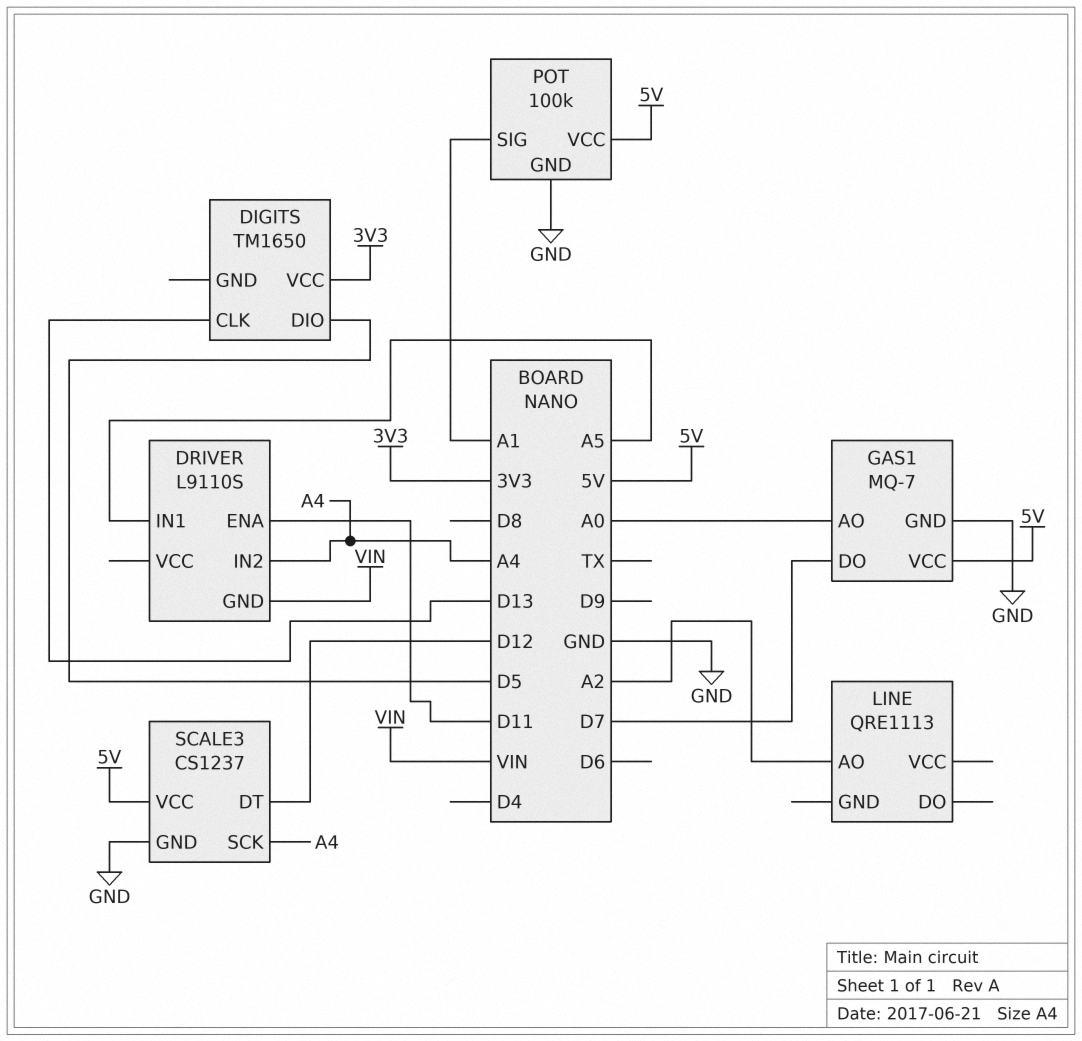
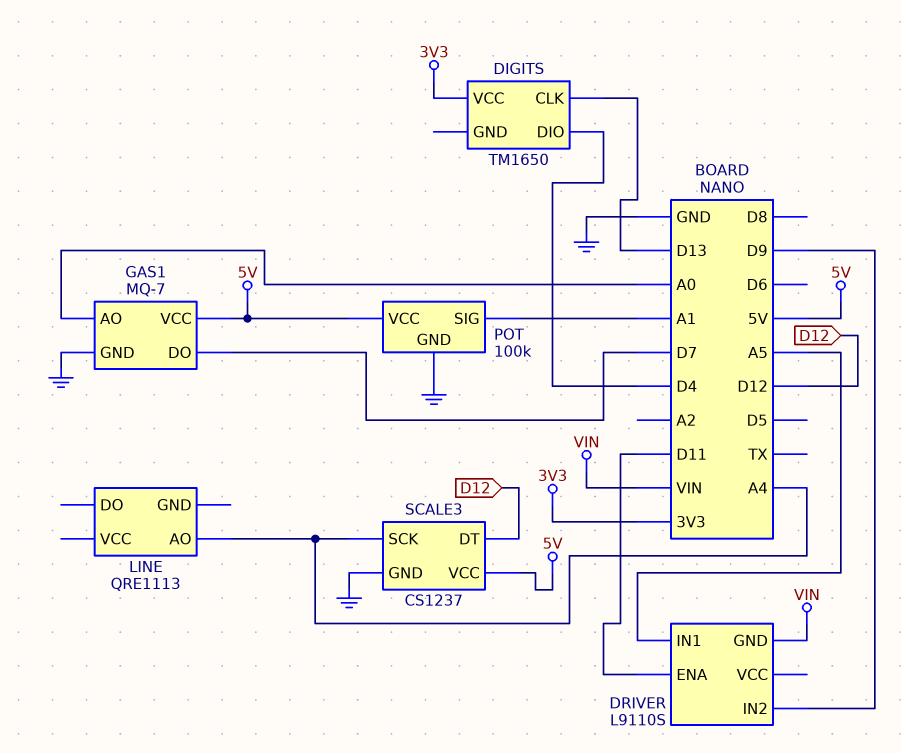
DIGITS pin DIO: D5 -> D4
DRIVER pin IN2: A4 -> D9
LINE pin AO: A2 -> A4

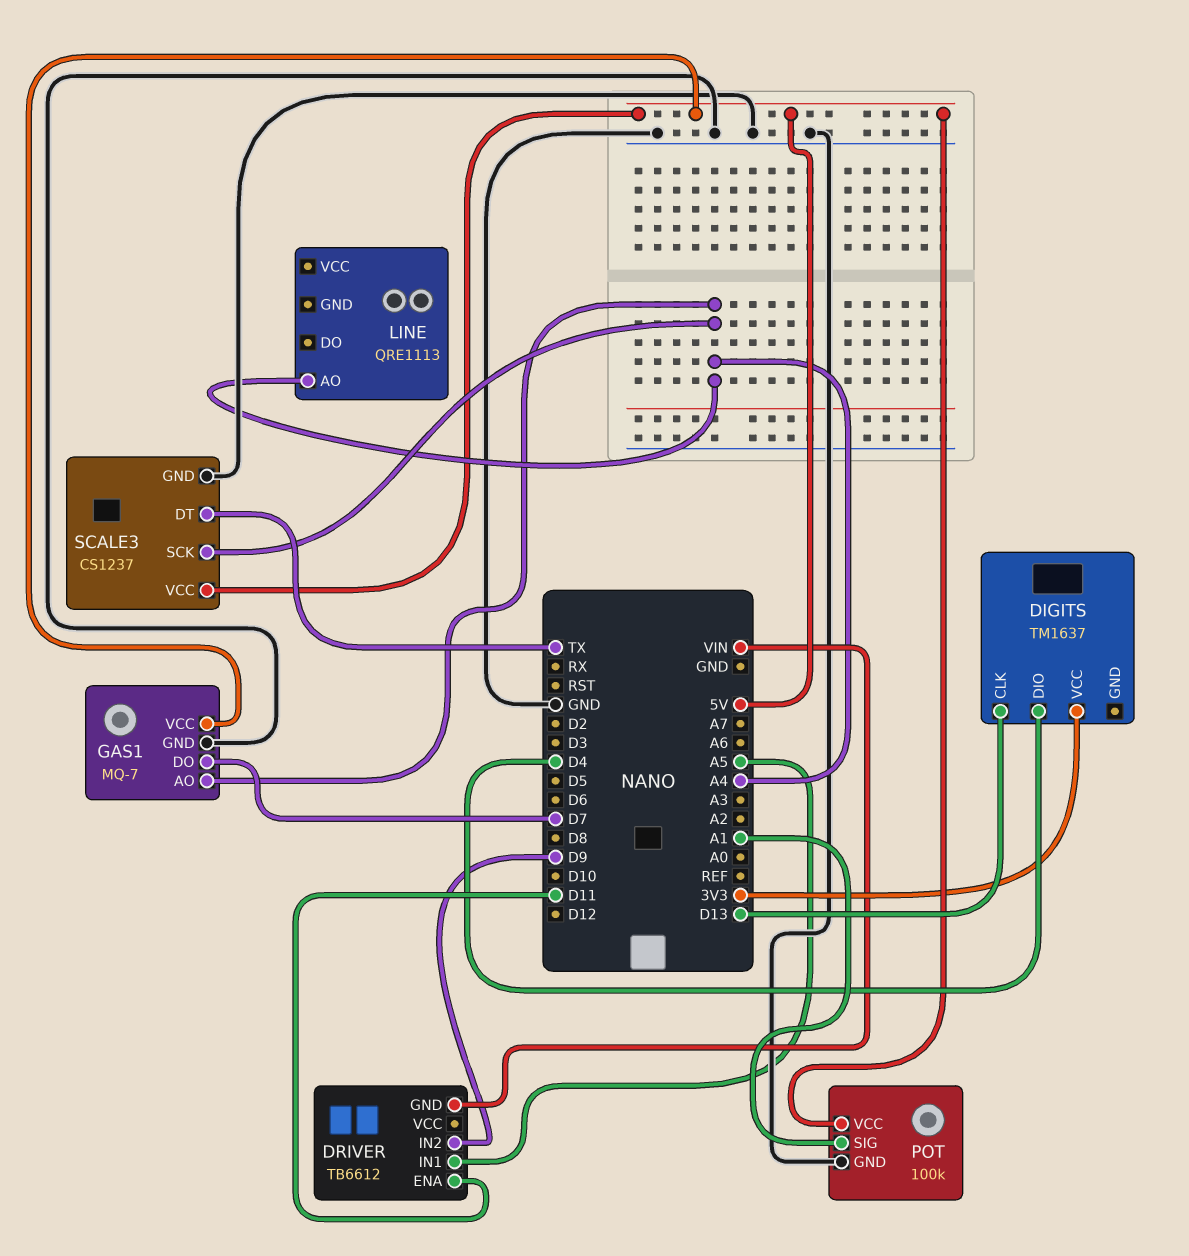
DIGITS: TM1650 -> TM1637
DRIVER: L9110S -> TB6612
GAS1 pin AO: A0 -> A4
SCALE3 pin DT: D12 -> TX

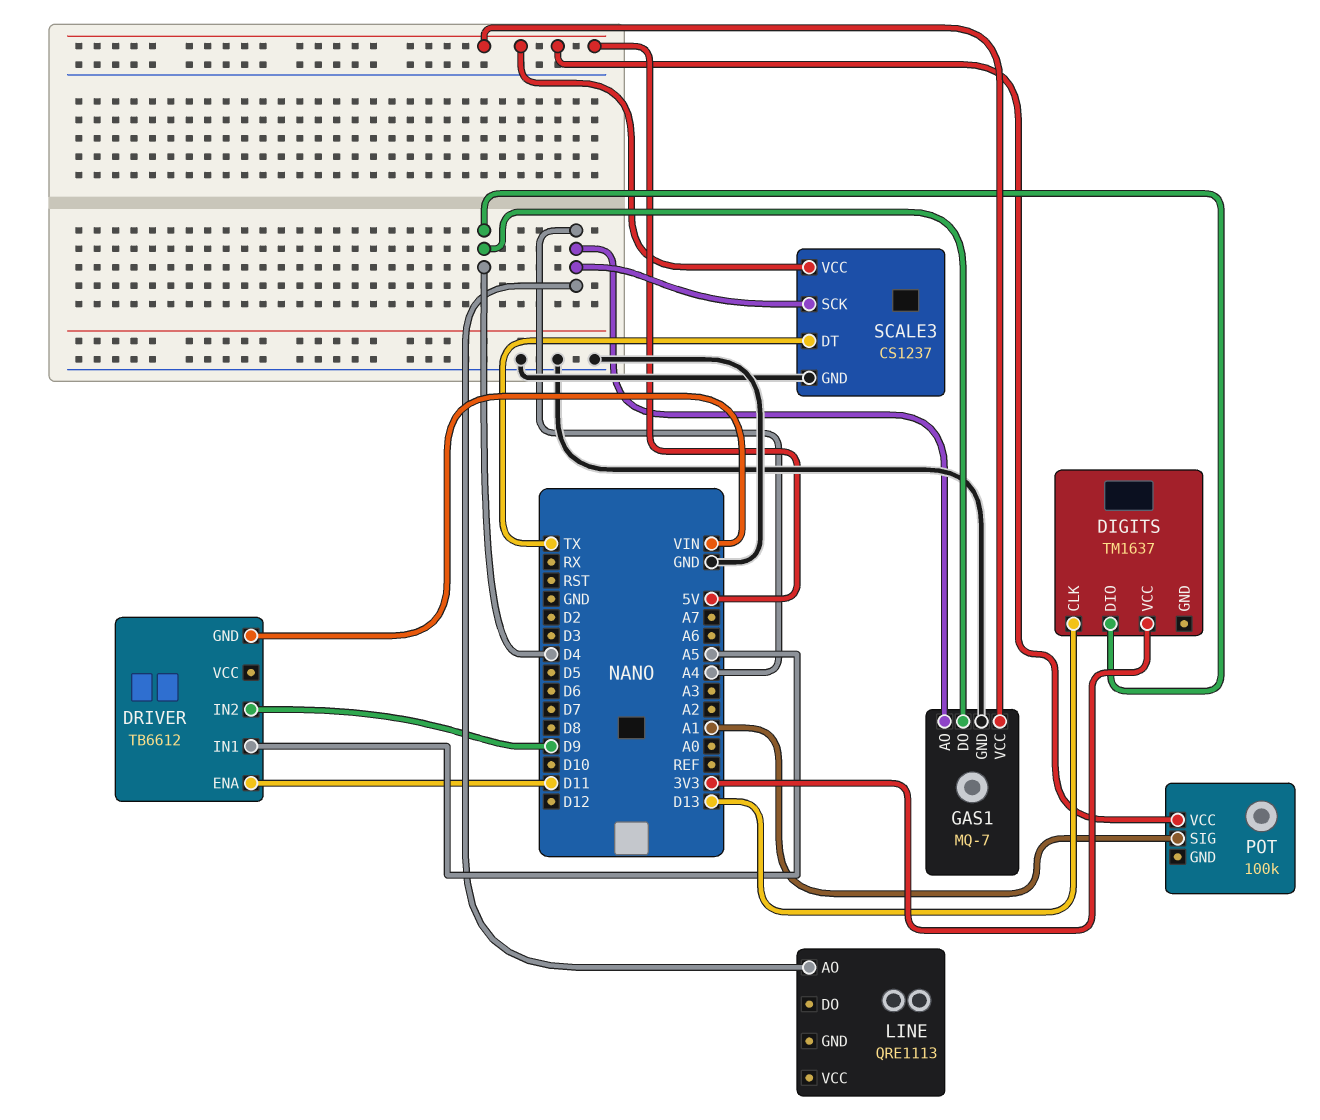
GAS1 pin DO: D7 -> D4
POT pin GND: GND -> none

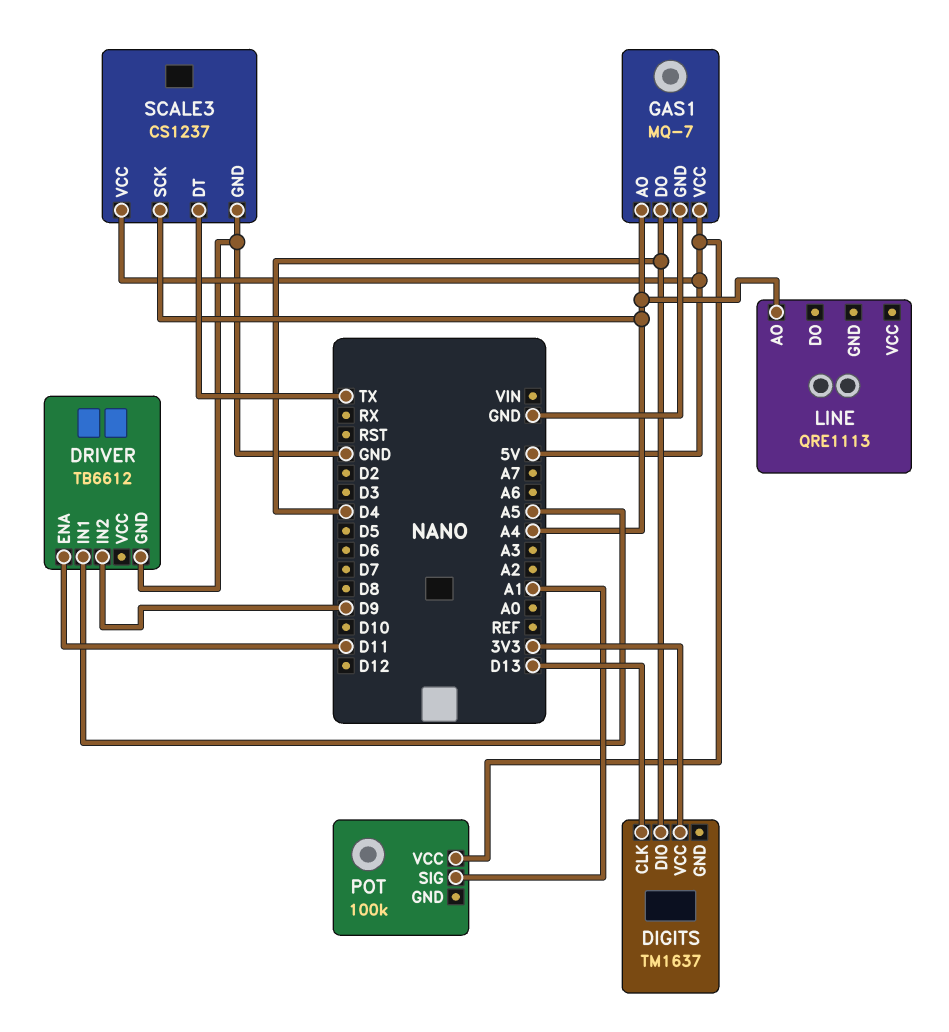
DRIVER pin GND: VIN -> GND

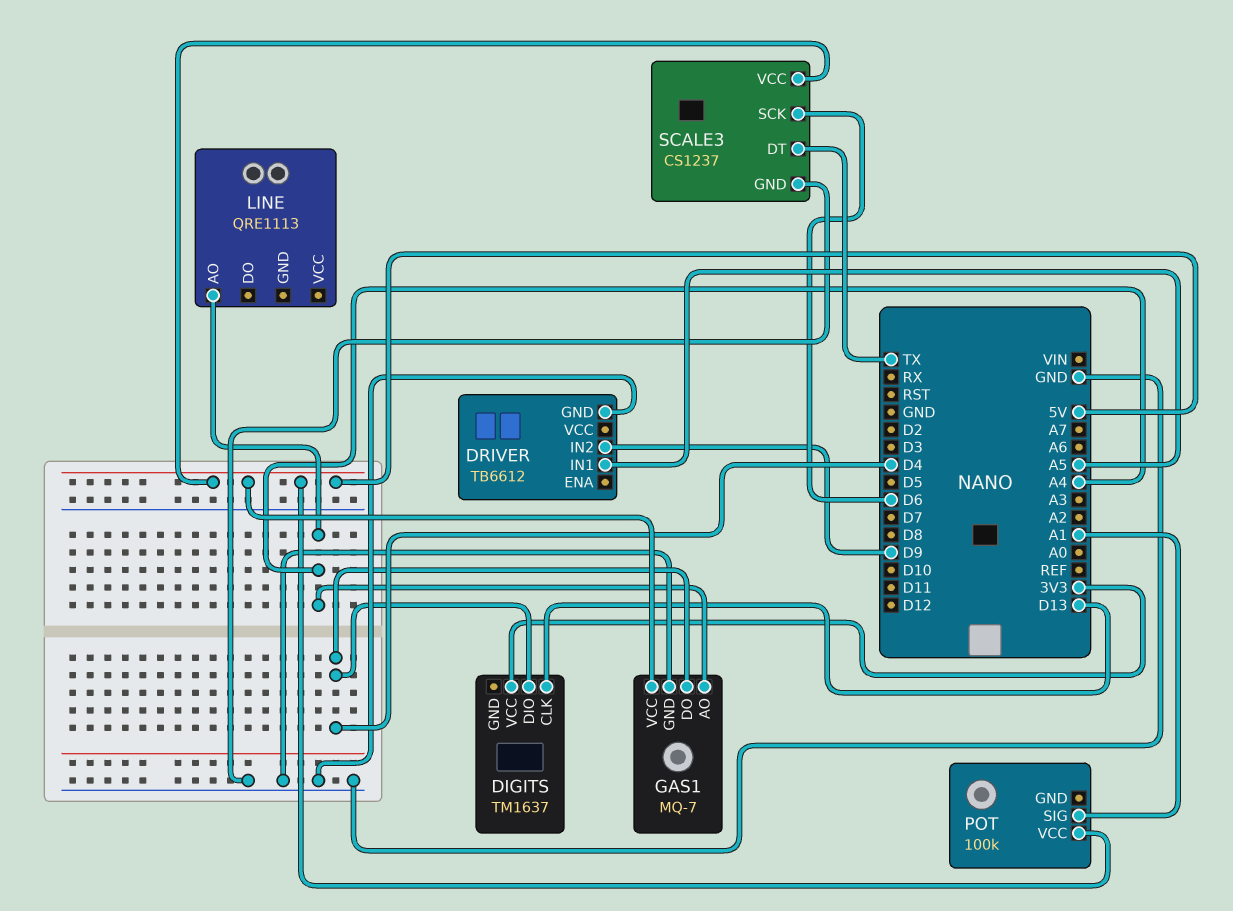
DRIVER pin ENA: D11 -> none
SCALE3 pin SCK: A4 -> D6

